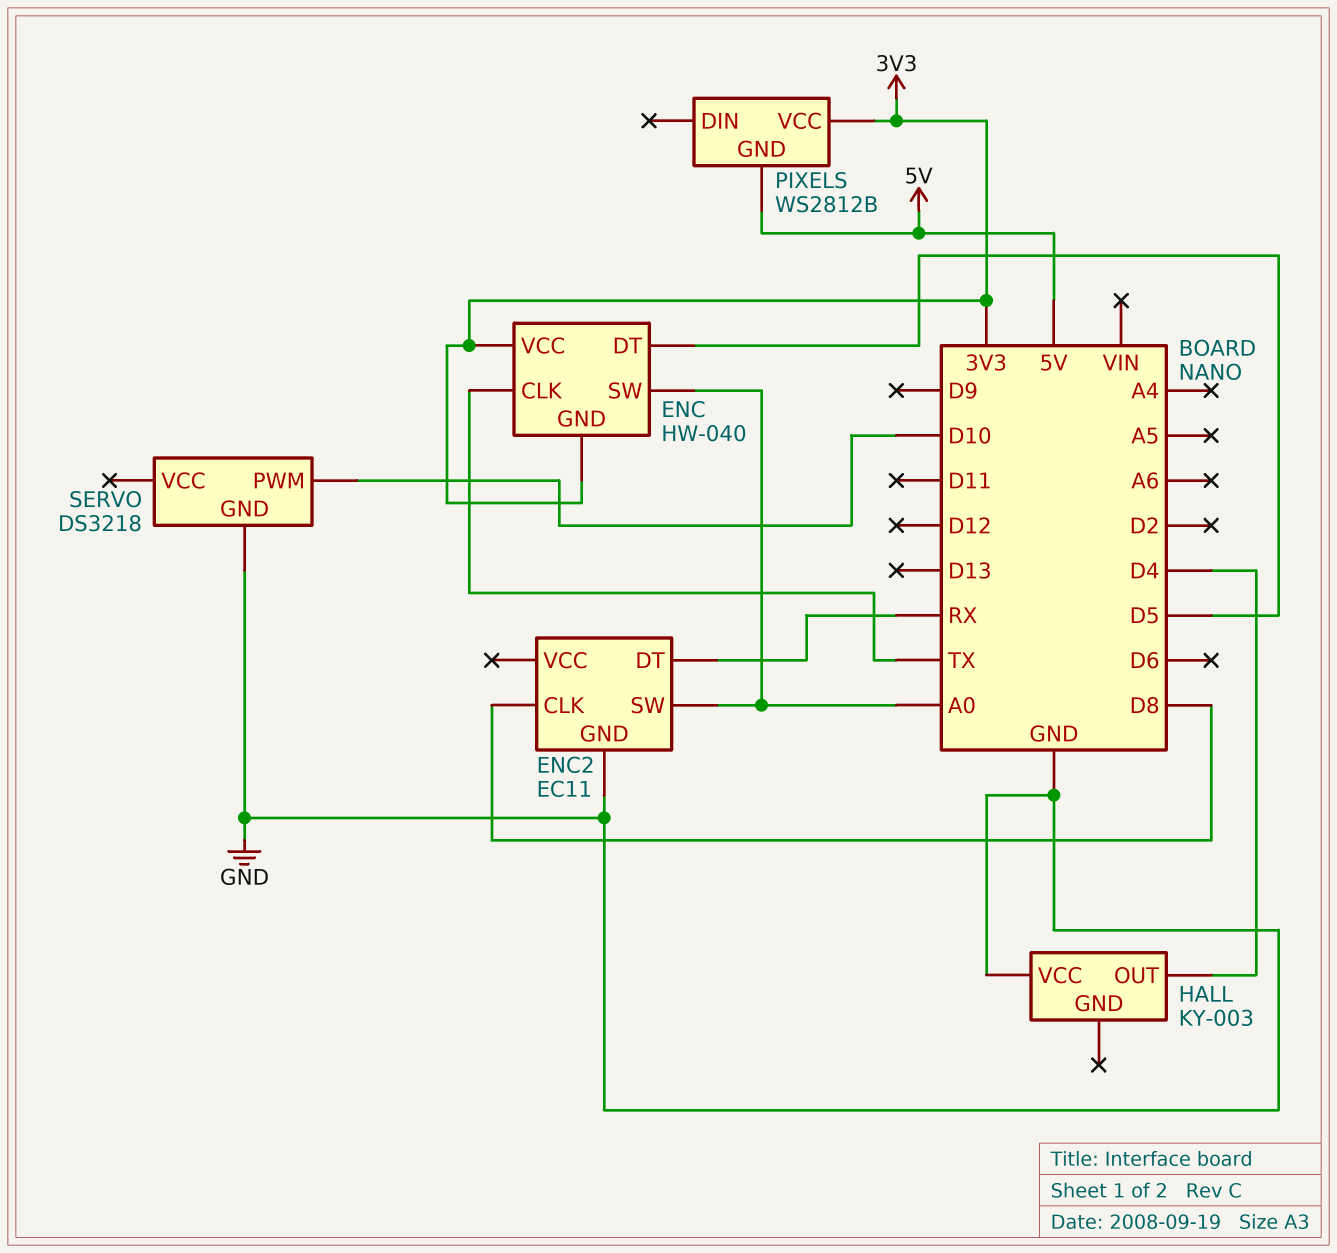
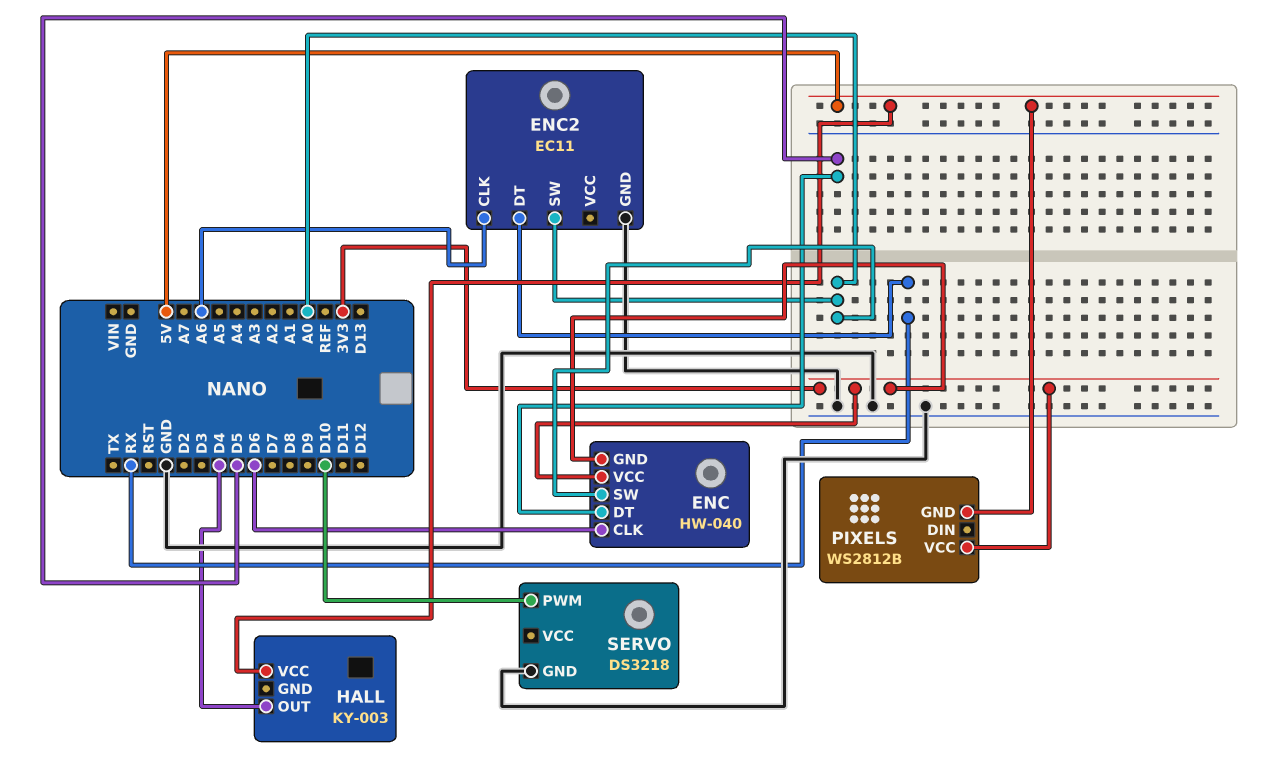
ENC pin CLK: TX -> D6
ENC2 pin CLK: D8 -> A6
HALL pin VCC: GND -> 5V

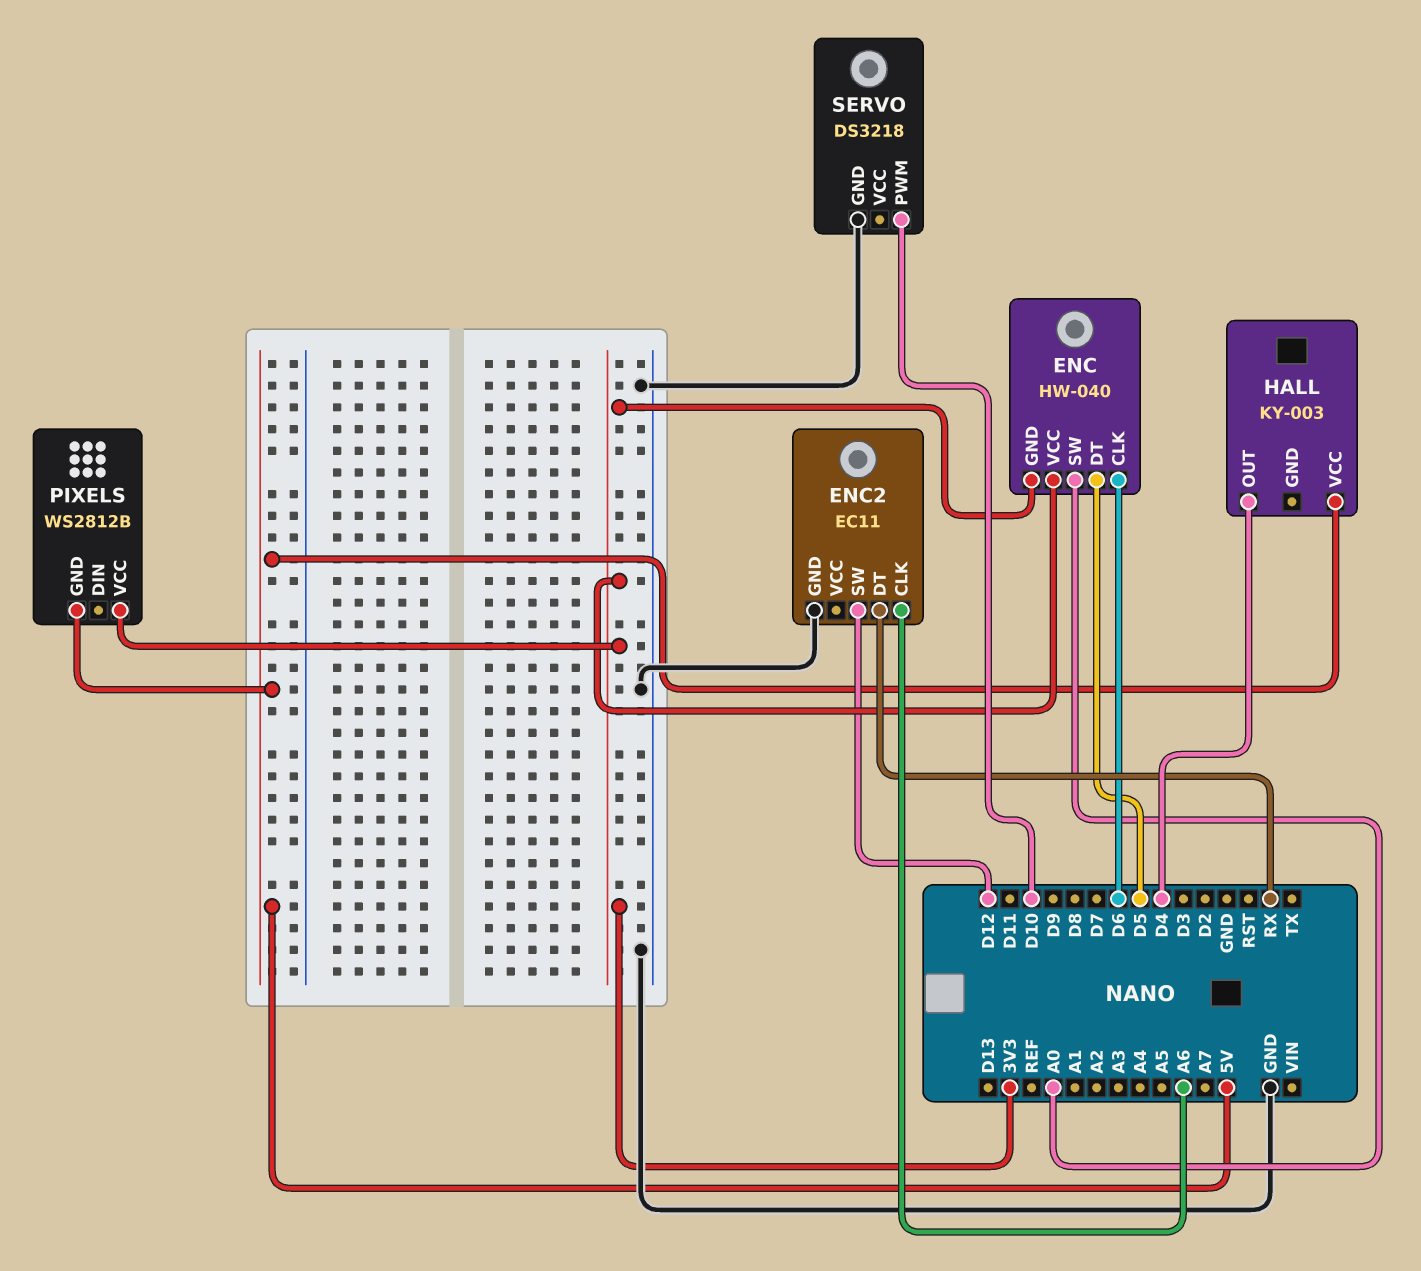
ENC2 pin SW: A0 -> D12

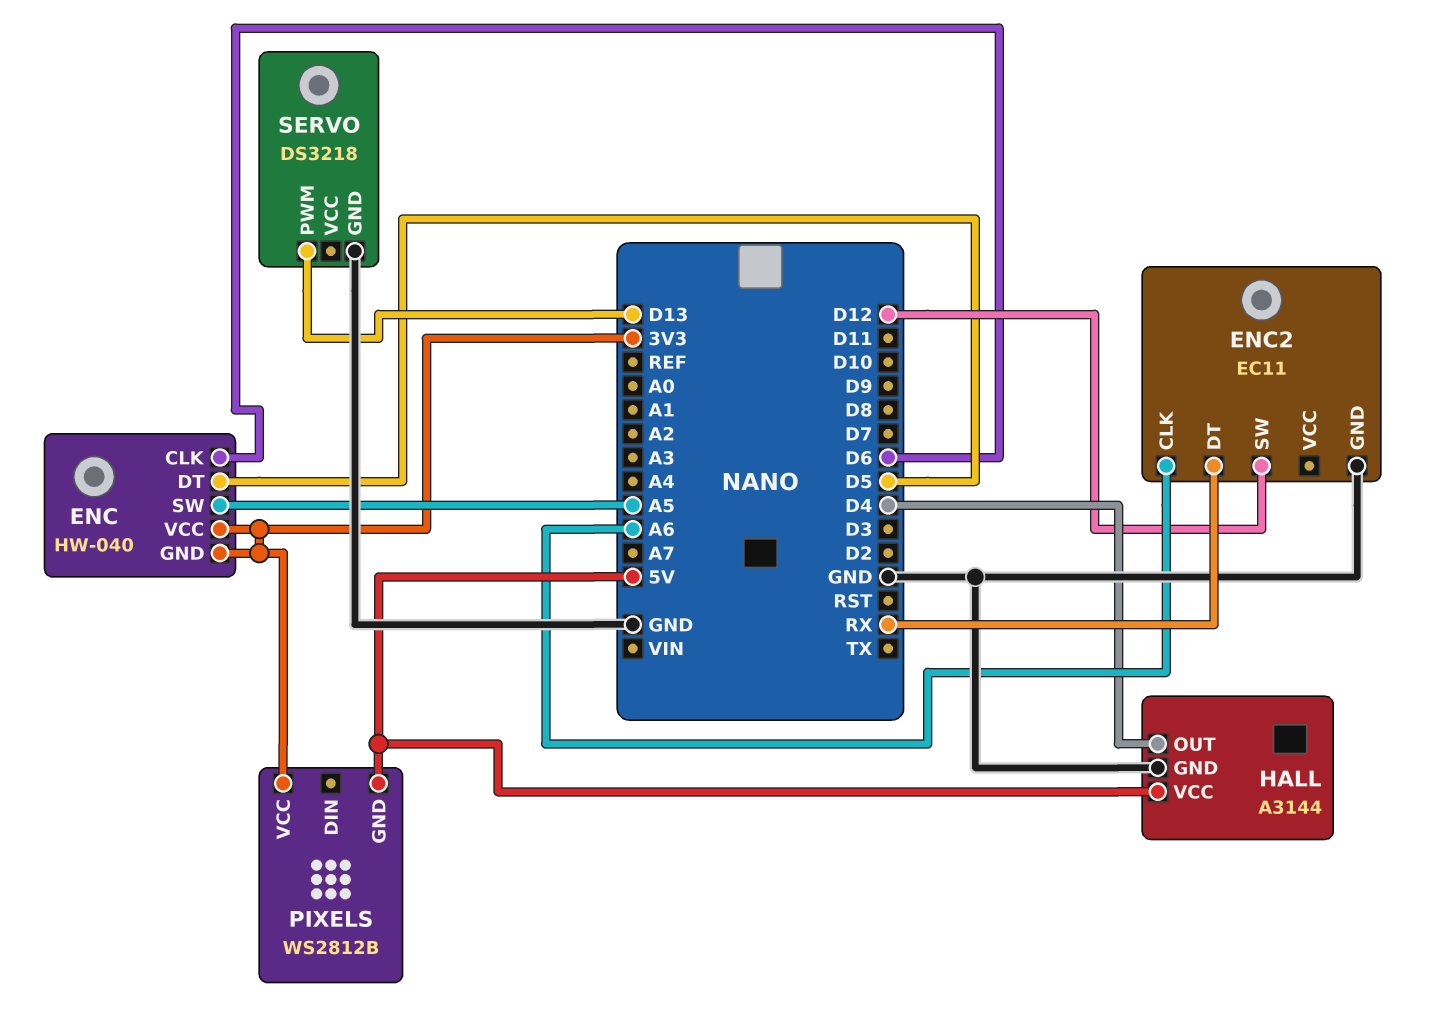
ENC pin SW: A0 -> A5
HALL: KY-003 -> A3144
HALL pin GND: none -> GND
SERVO pin PWM: D10 -> D13

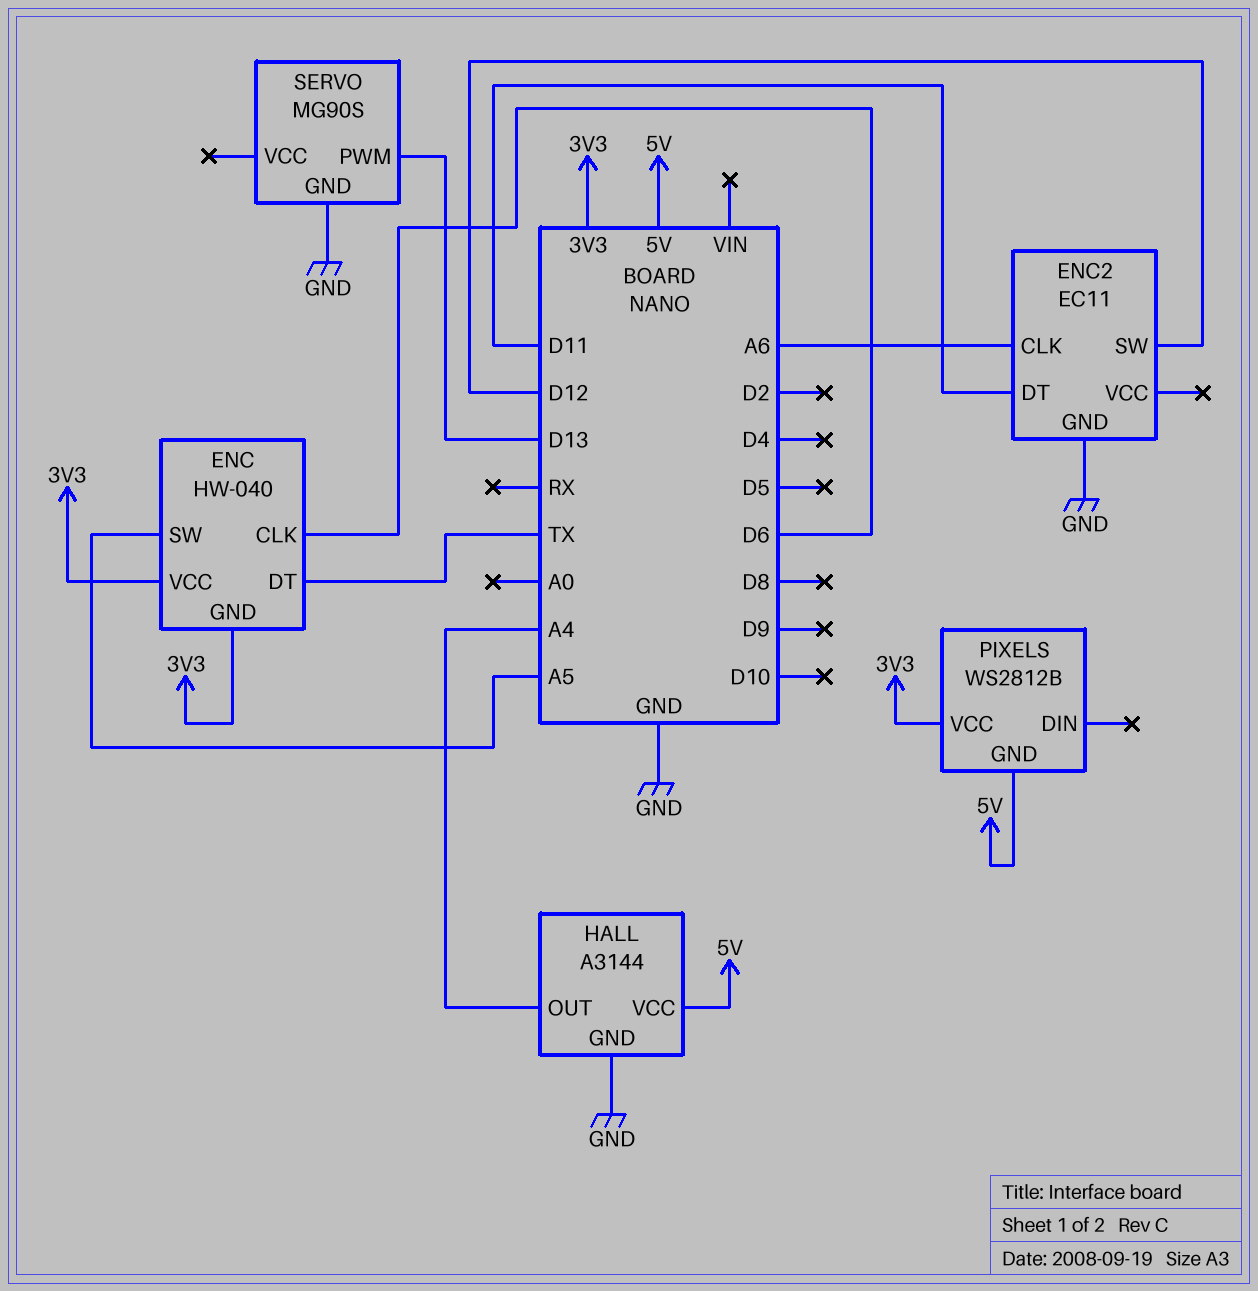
ENC pin DT: D5 -> TX
ENC2 pin DT: RX -> D11
HALL pin OUT: D4 -> A4
SERVO: DS3218 -> MG90S

